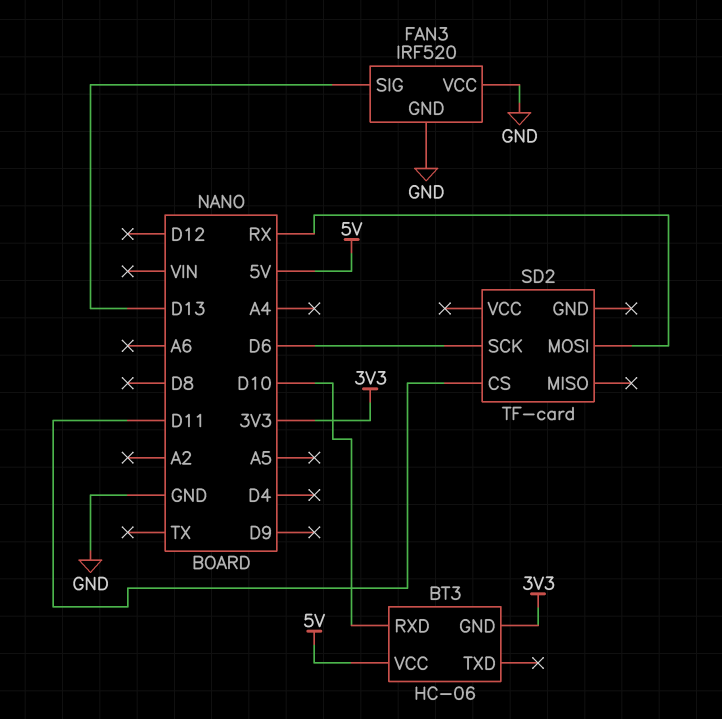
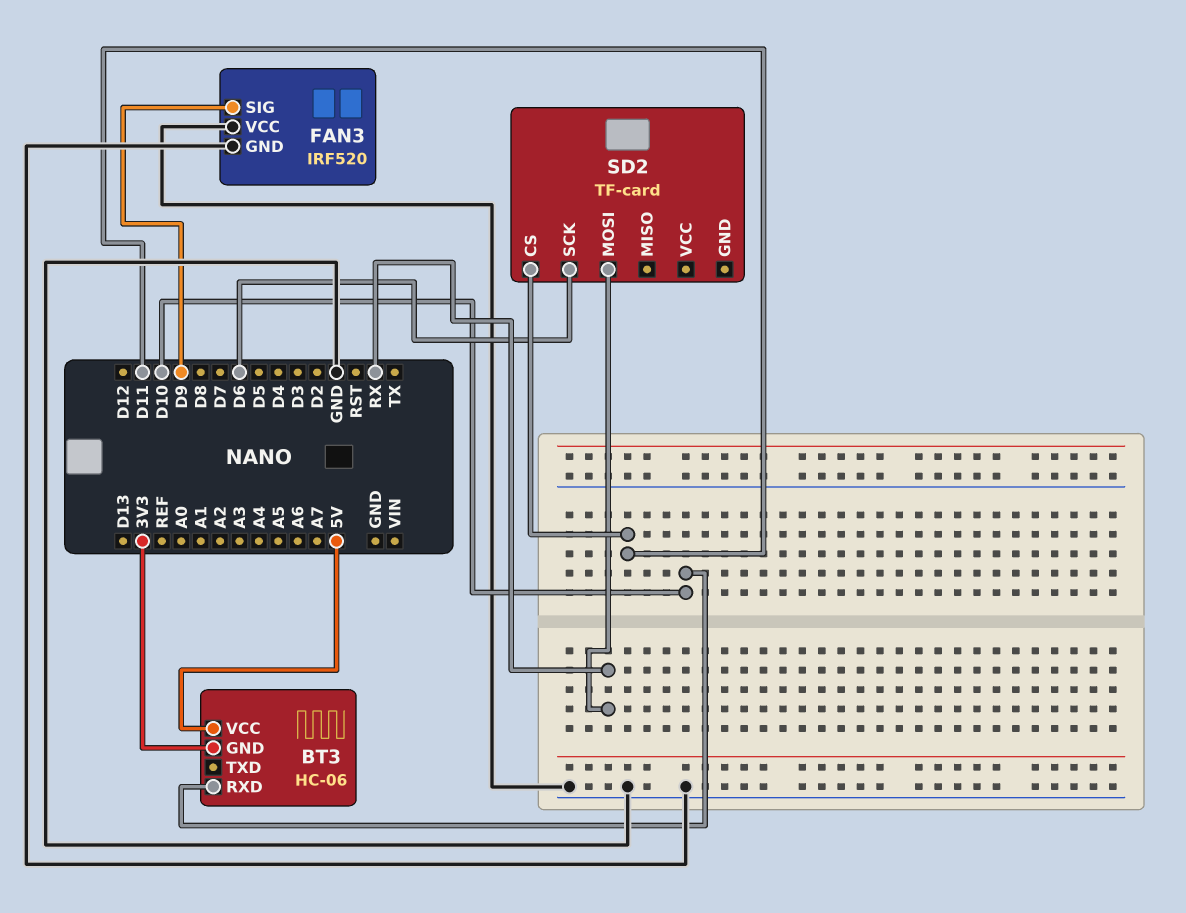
FAN3 pin SIG: D13 -> D9

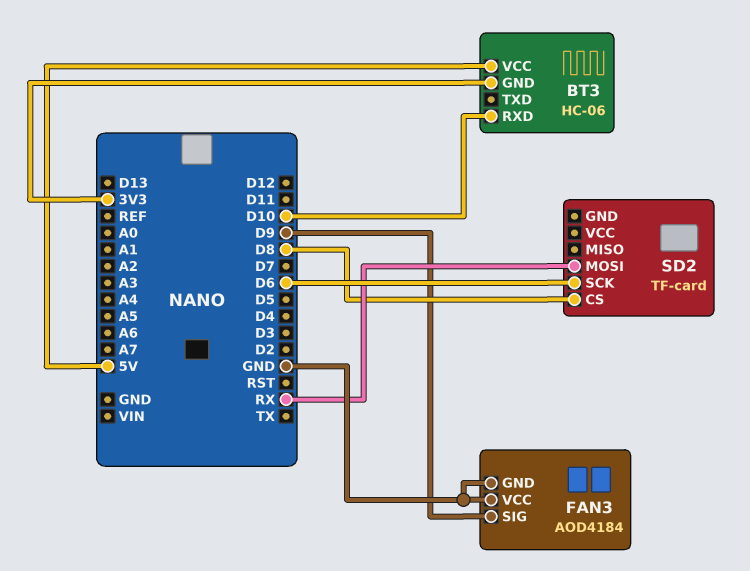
FAN3: IRF520 -> AOD4184
SD2 pin CS: D11 -> D8

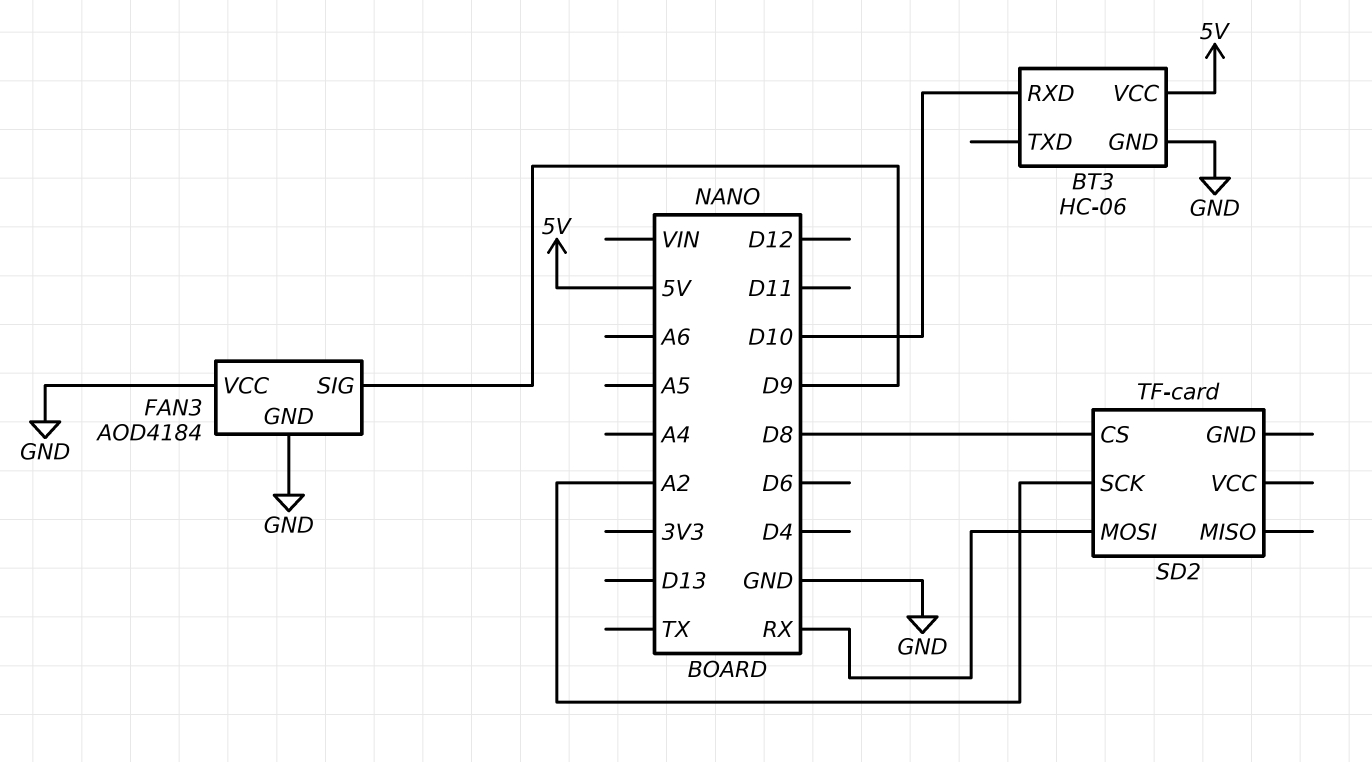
BT3 pin GND: 3V3 -> GND
SD2 pin SCK: D6 -> A2

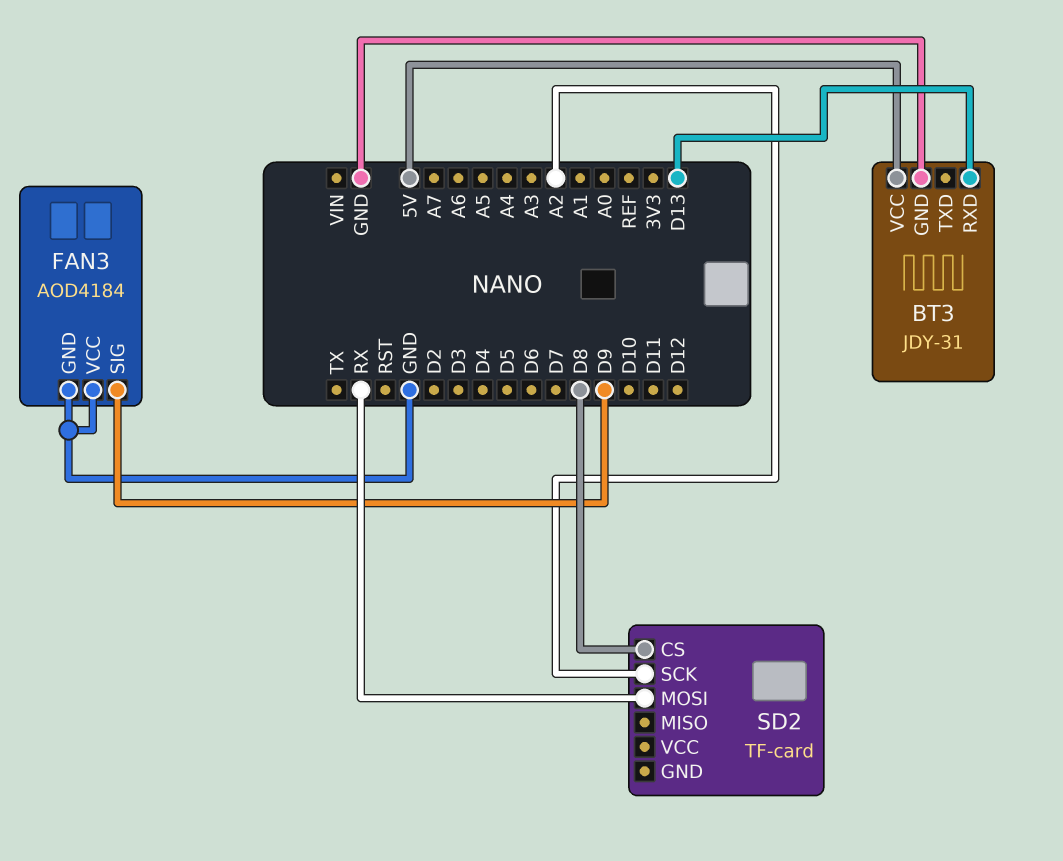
BT3: HC-06 -> JDY-31
BT3 pin RXD: D10 -> D13

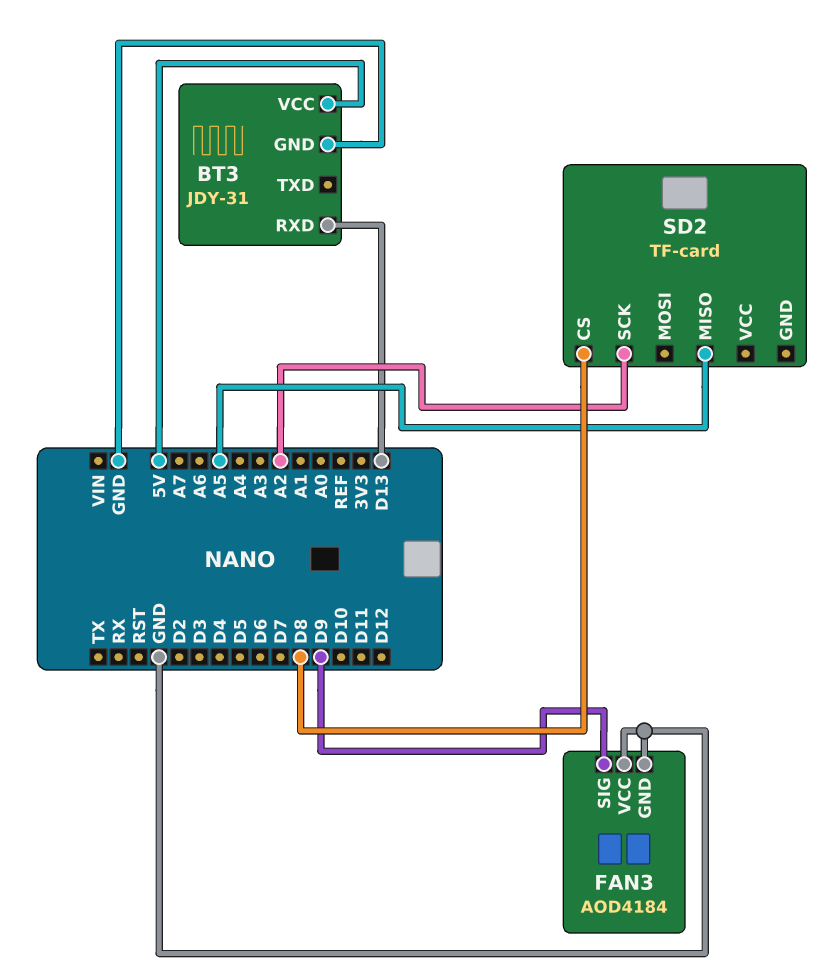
SD2 pin MISO: none -> A5
SD2 pin MOSI: RX -> none

